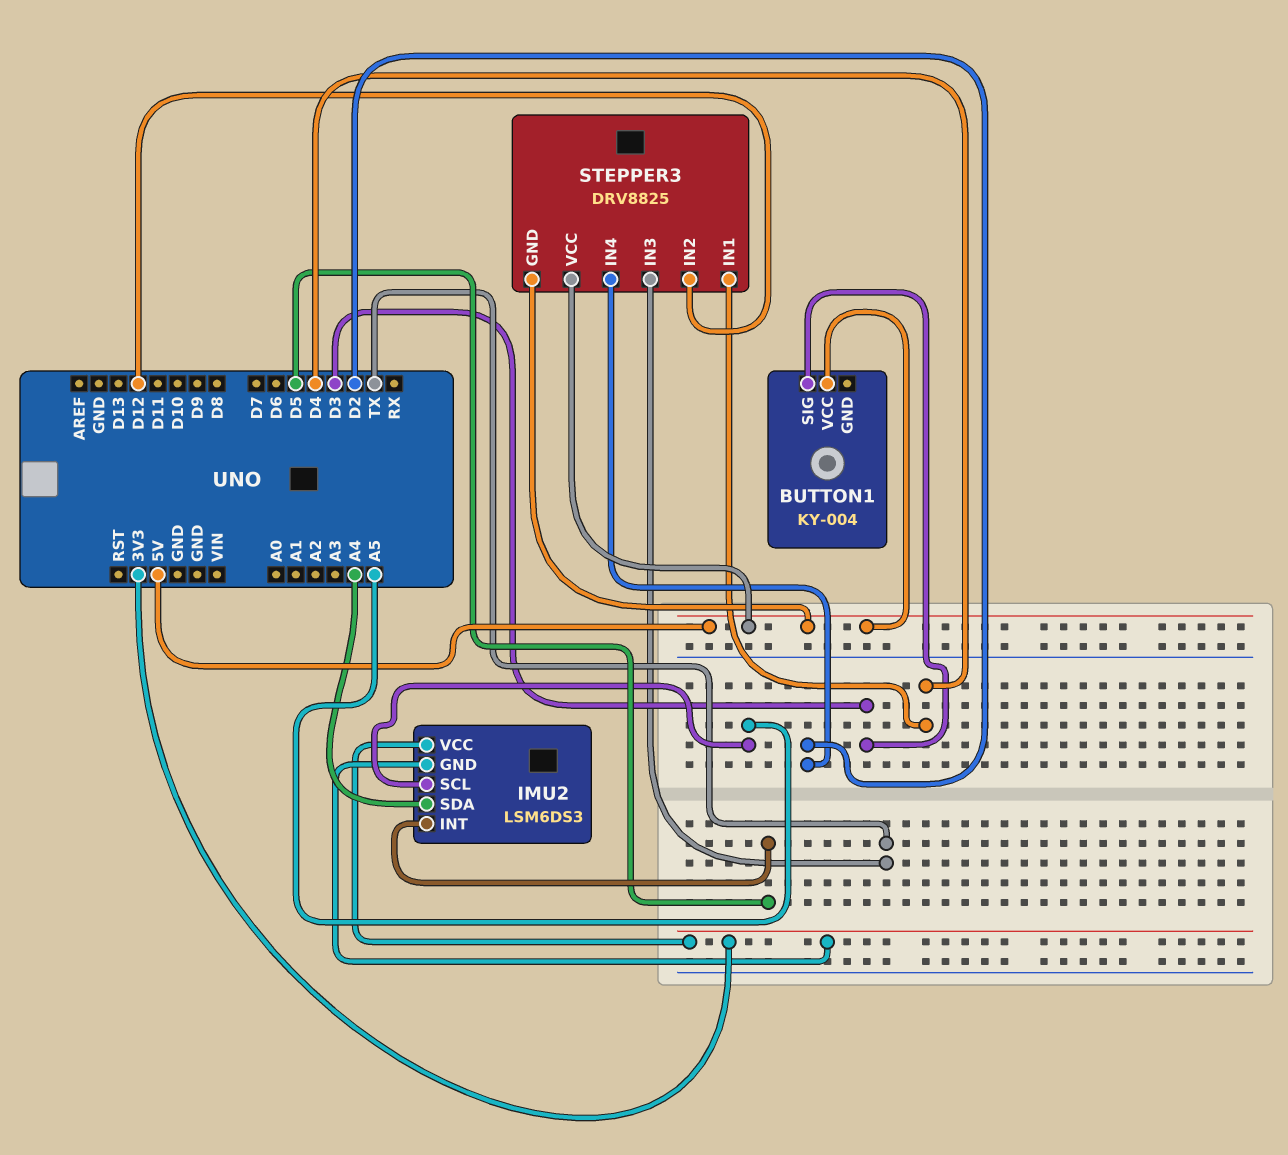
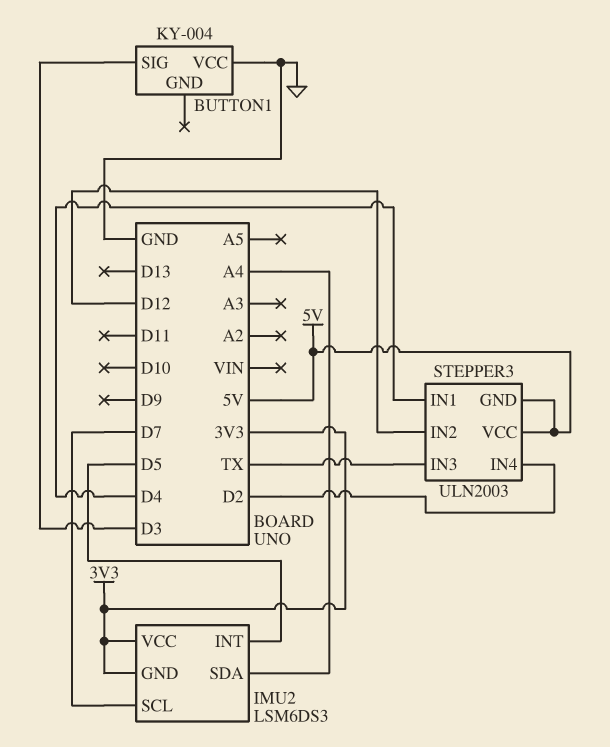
BUTTON1 pin VCC: 5V -> GND
IMU2 pin SCL: A5 -> D7
STEPPER3: DRV8825 -> ULN2003

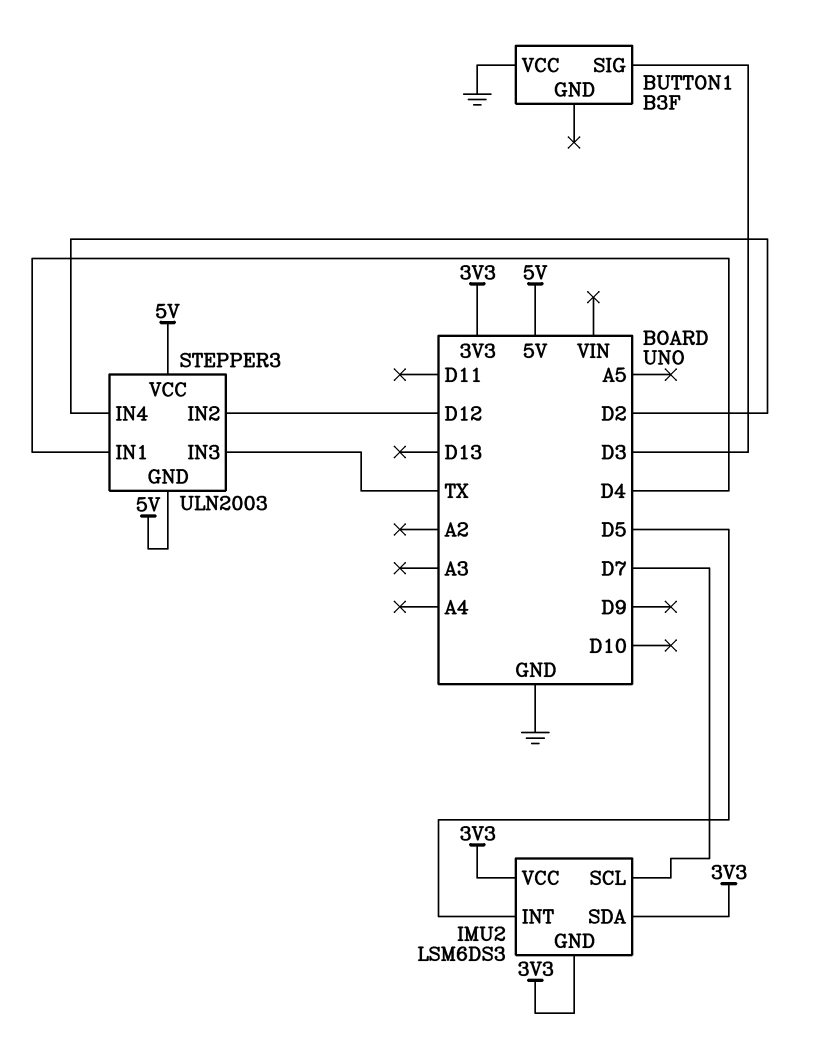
BUTTON1: KY-004 -> B3F
IMU2 pin SDA: A4 -> 3V3

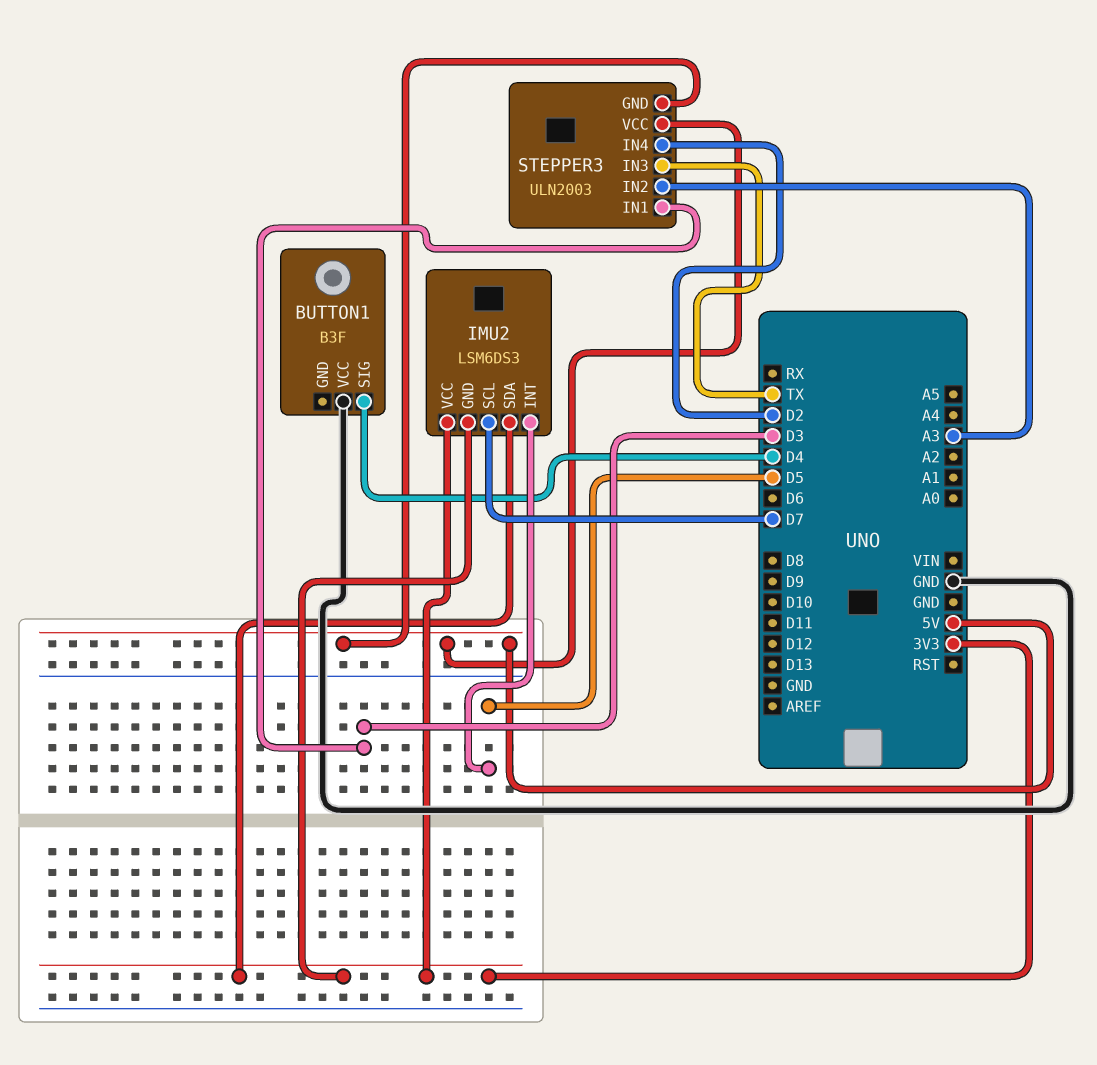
BUTTON1 pin SIG: D3 -> D4
STEPPER3 pin IN1: D4 -> D3
STEPPER3 pin IN2: D12 -> A3

